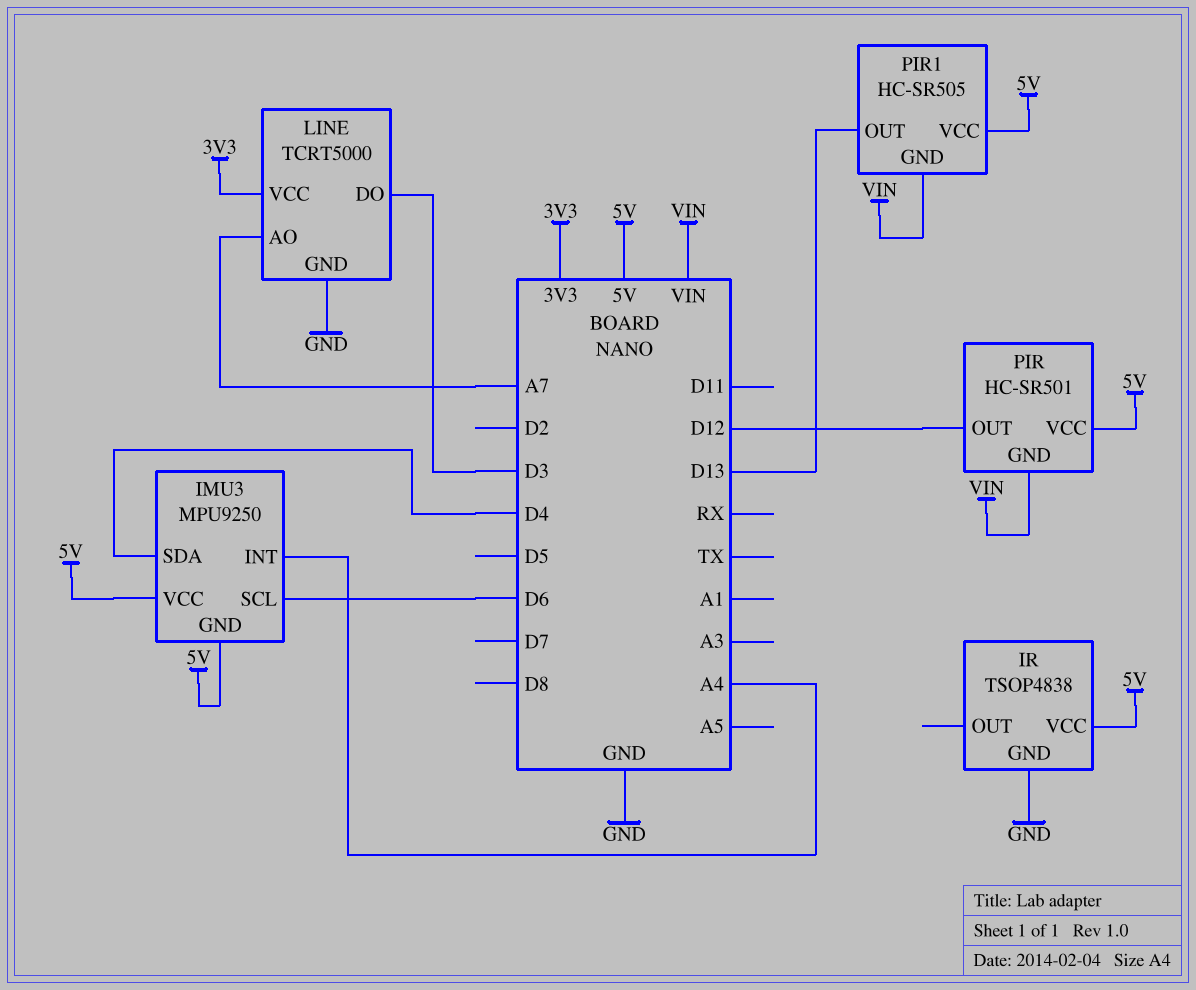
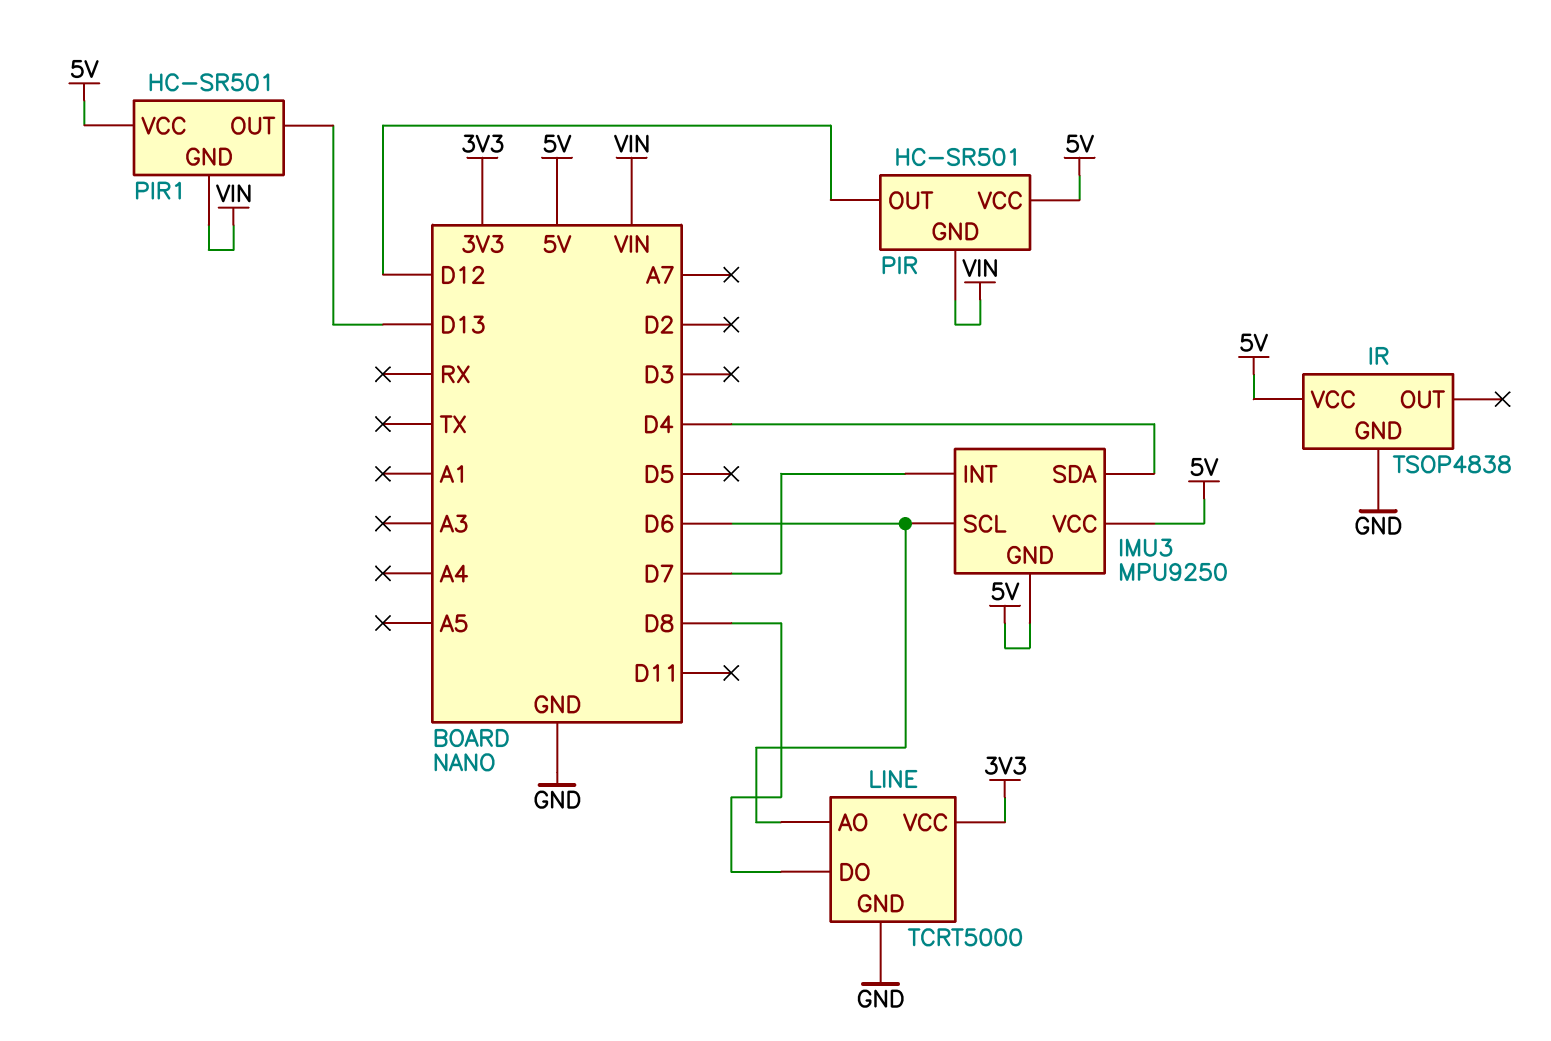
IMU3 pin INT: A4 -> D7
LINE pin AO: A7 -> D6
LINE pin DO: D3 -> D8
PIR1: HC-SR505 -> HC-SR501

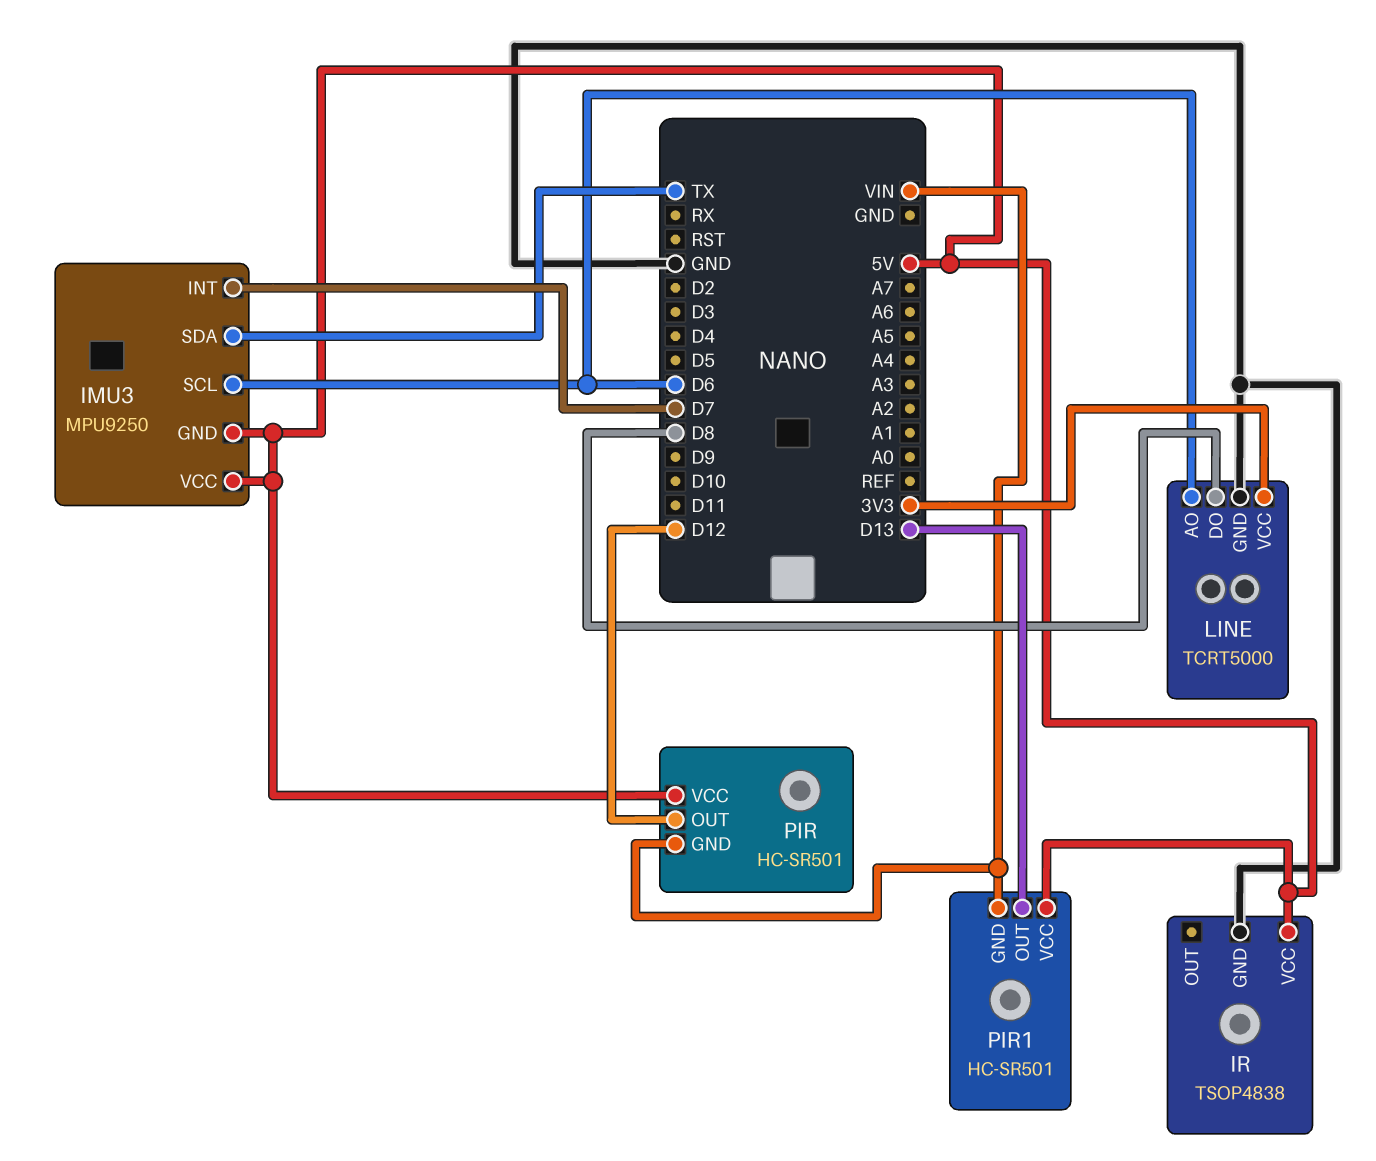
IMU3 pin SDA: D4 -> TX

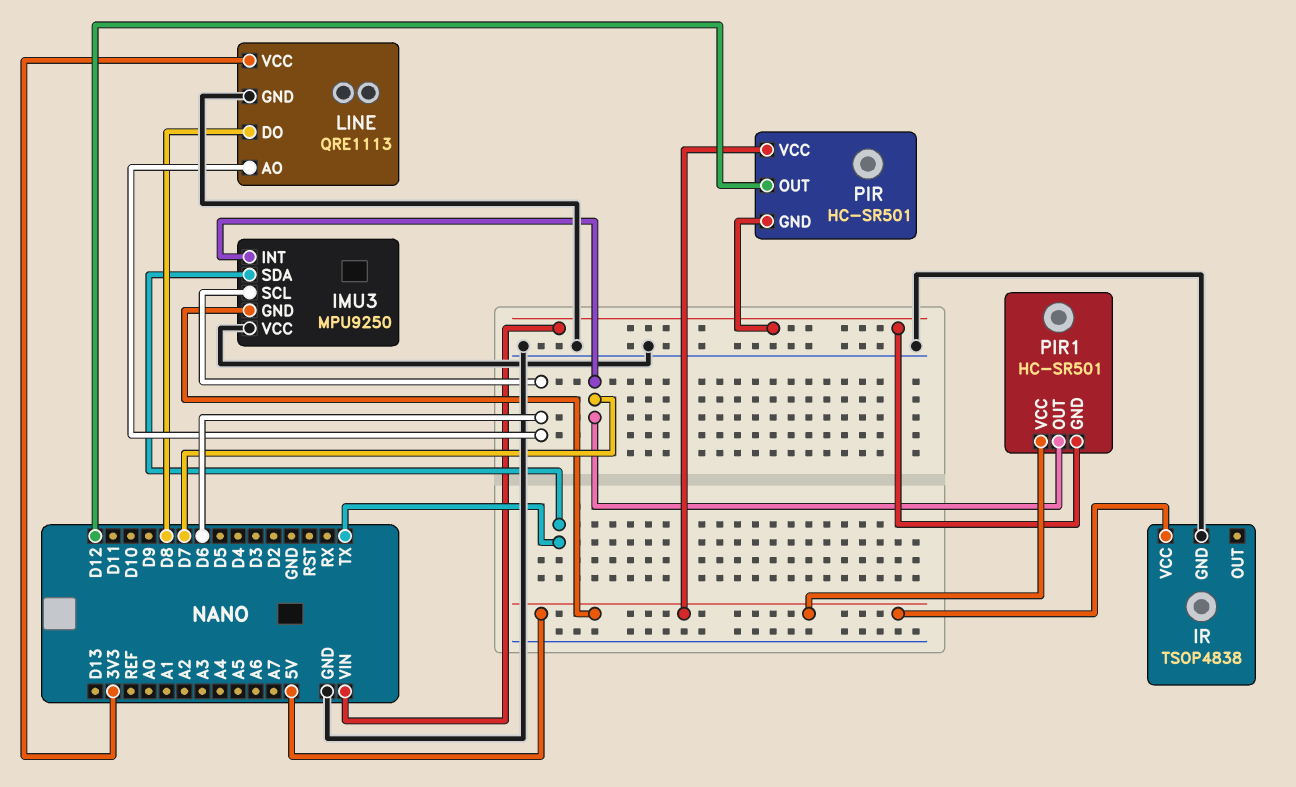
IMU3 pin VCC: 5V -> GND
LINE: TCRT5000 -> QRE1113
PIR1 pin OUT: D13 -> D7

